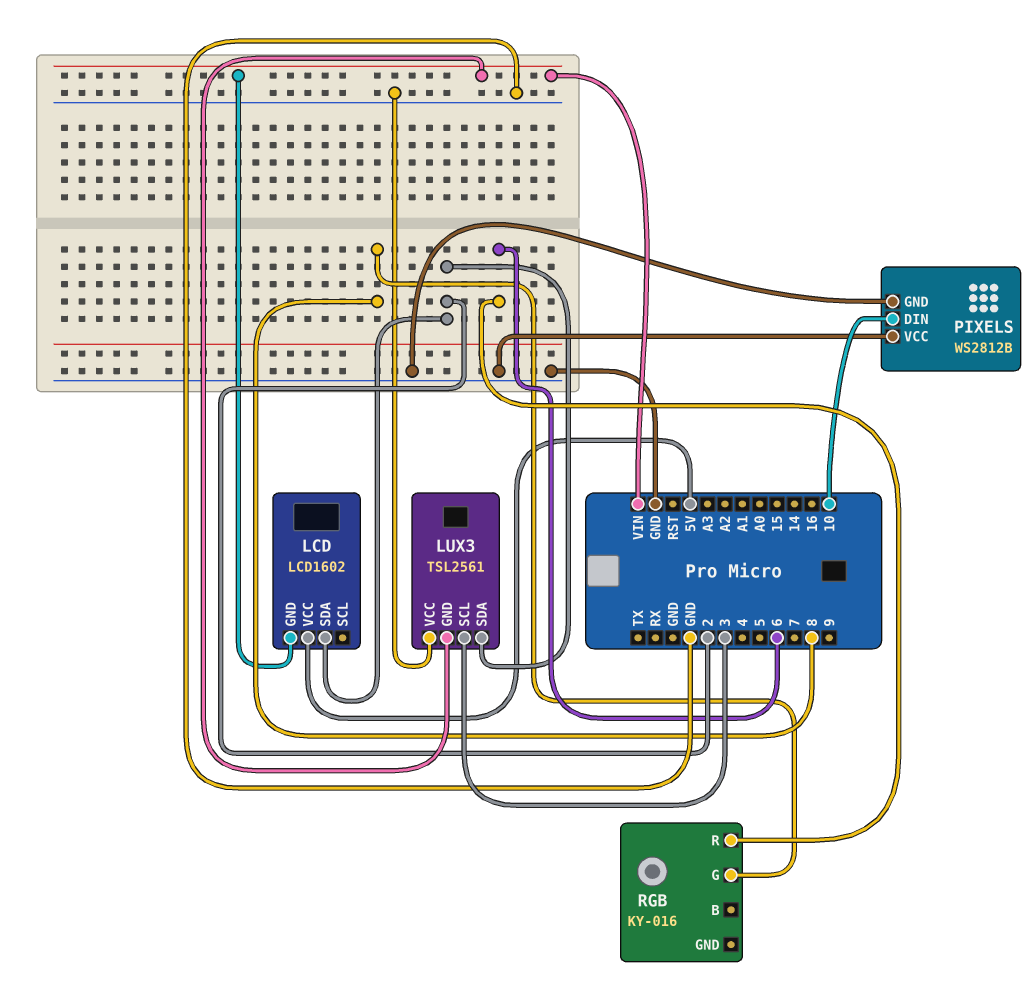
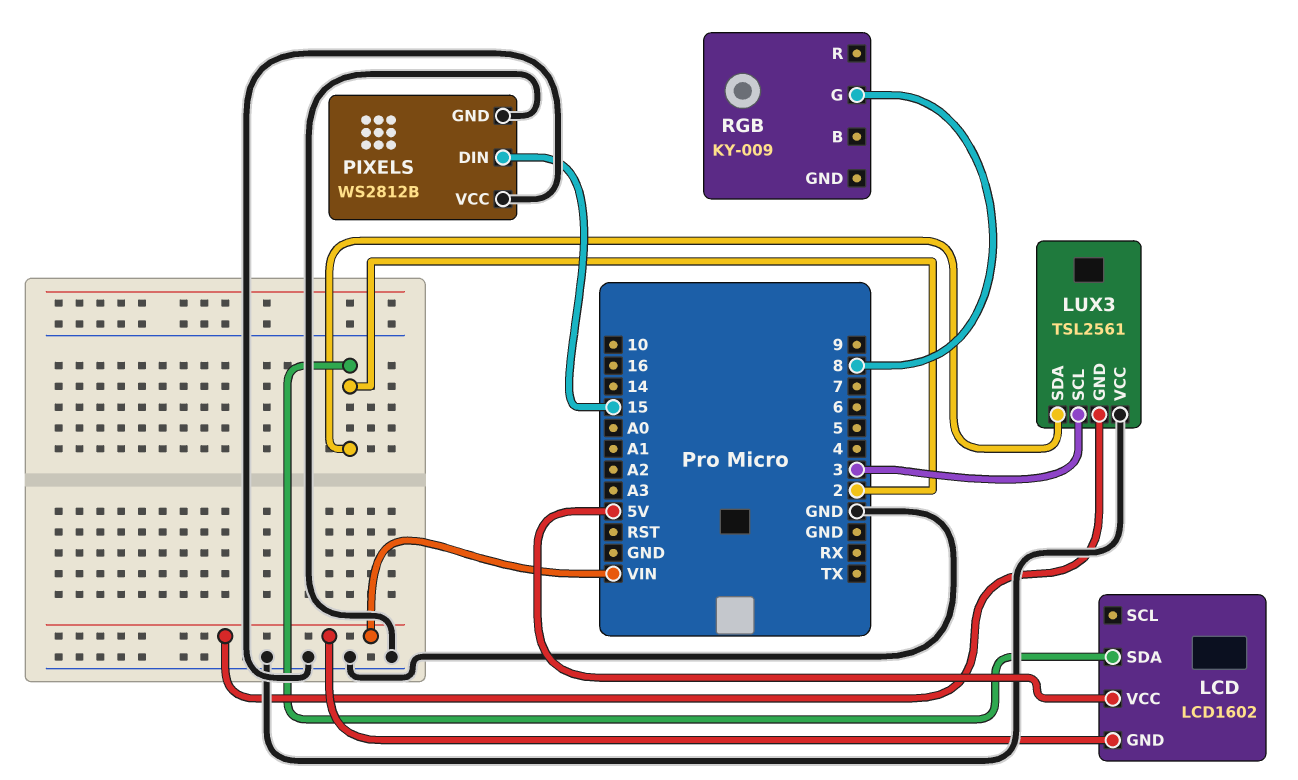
PIXELS pin DIN: 10 -> 15
RGB: KY-016 -> KY-009
RGB pin R: 6 -> none

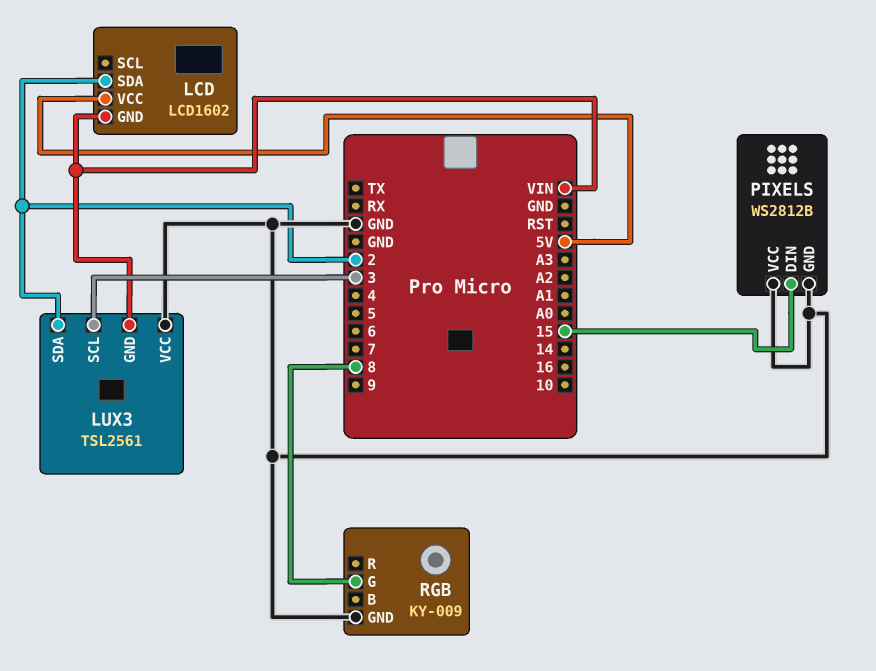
RGB pin GND: none -> GND

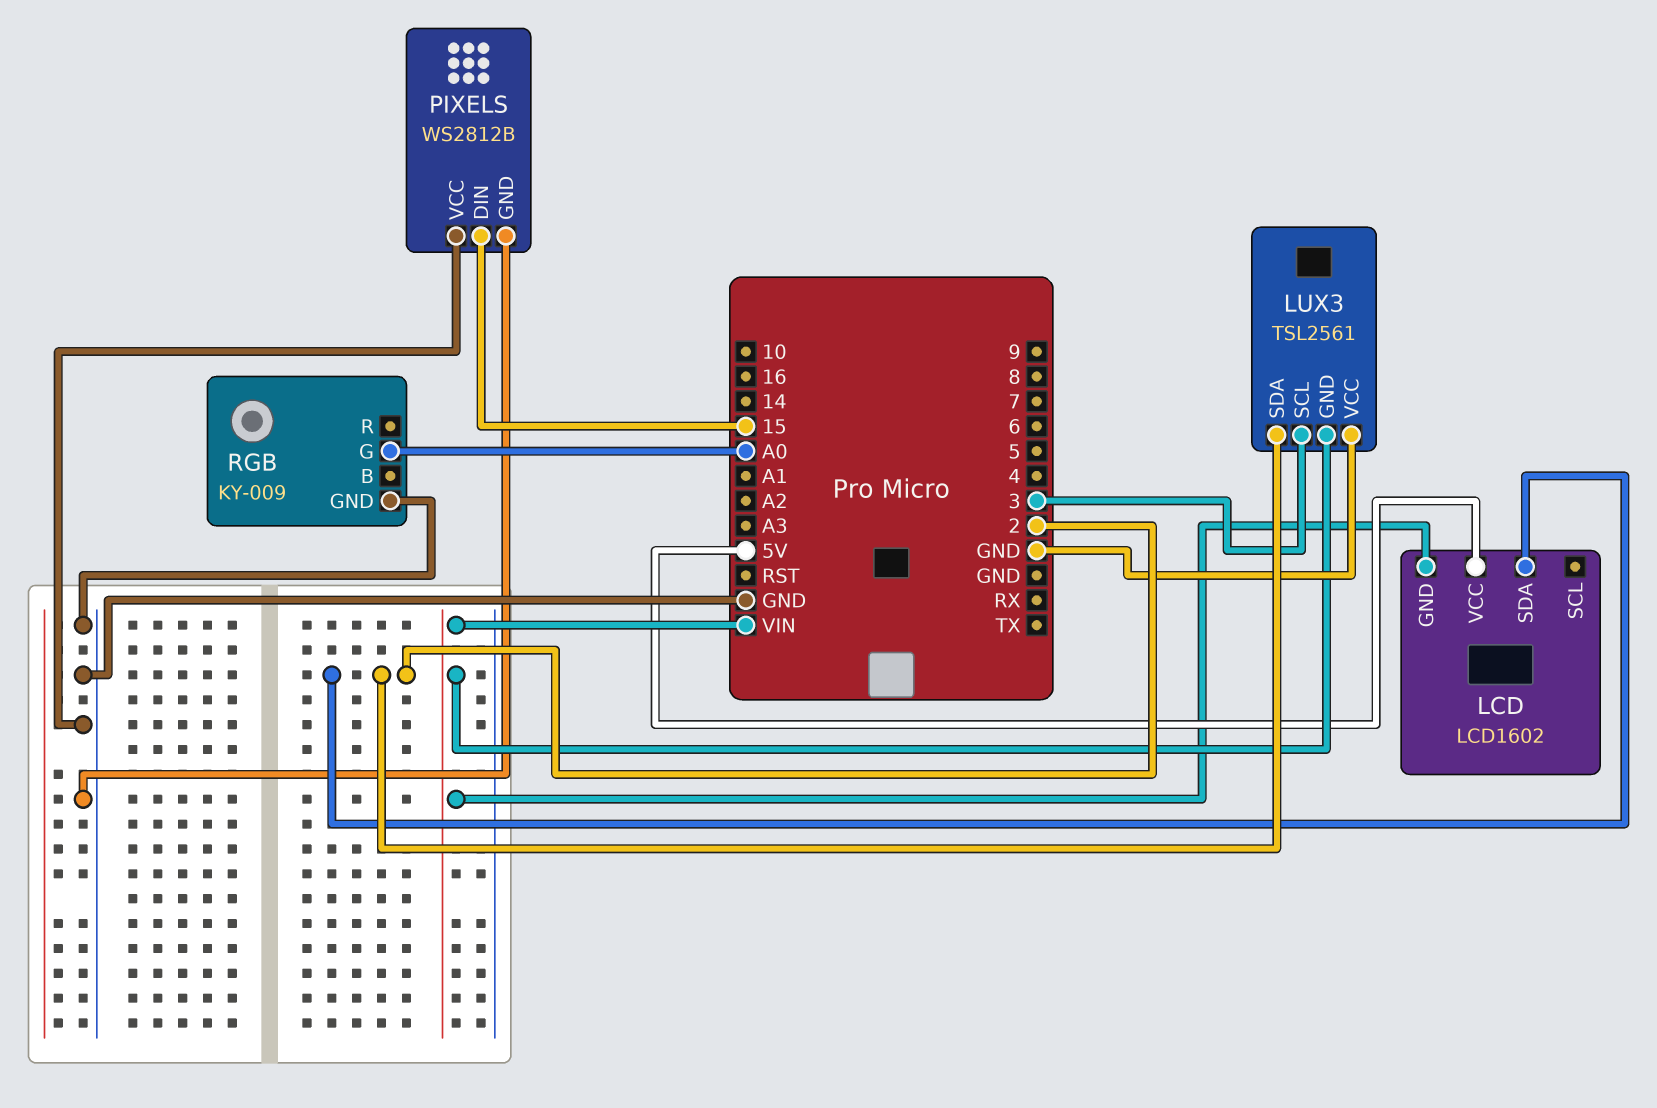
RGB pin G: 8 -> A0

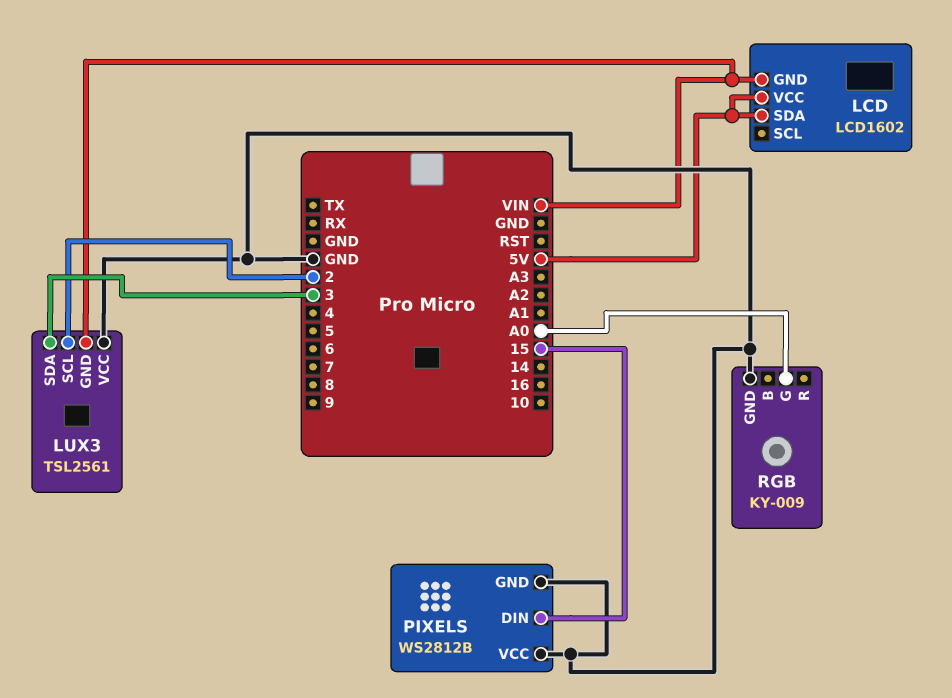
LCD pin SDA: 2 -> 5V
LUX3 pin SCL: 3 -> 2
LUX3 pin SDA: 2 -> 3

